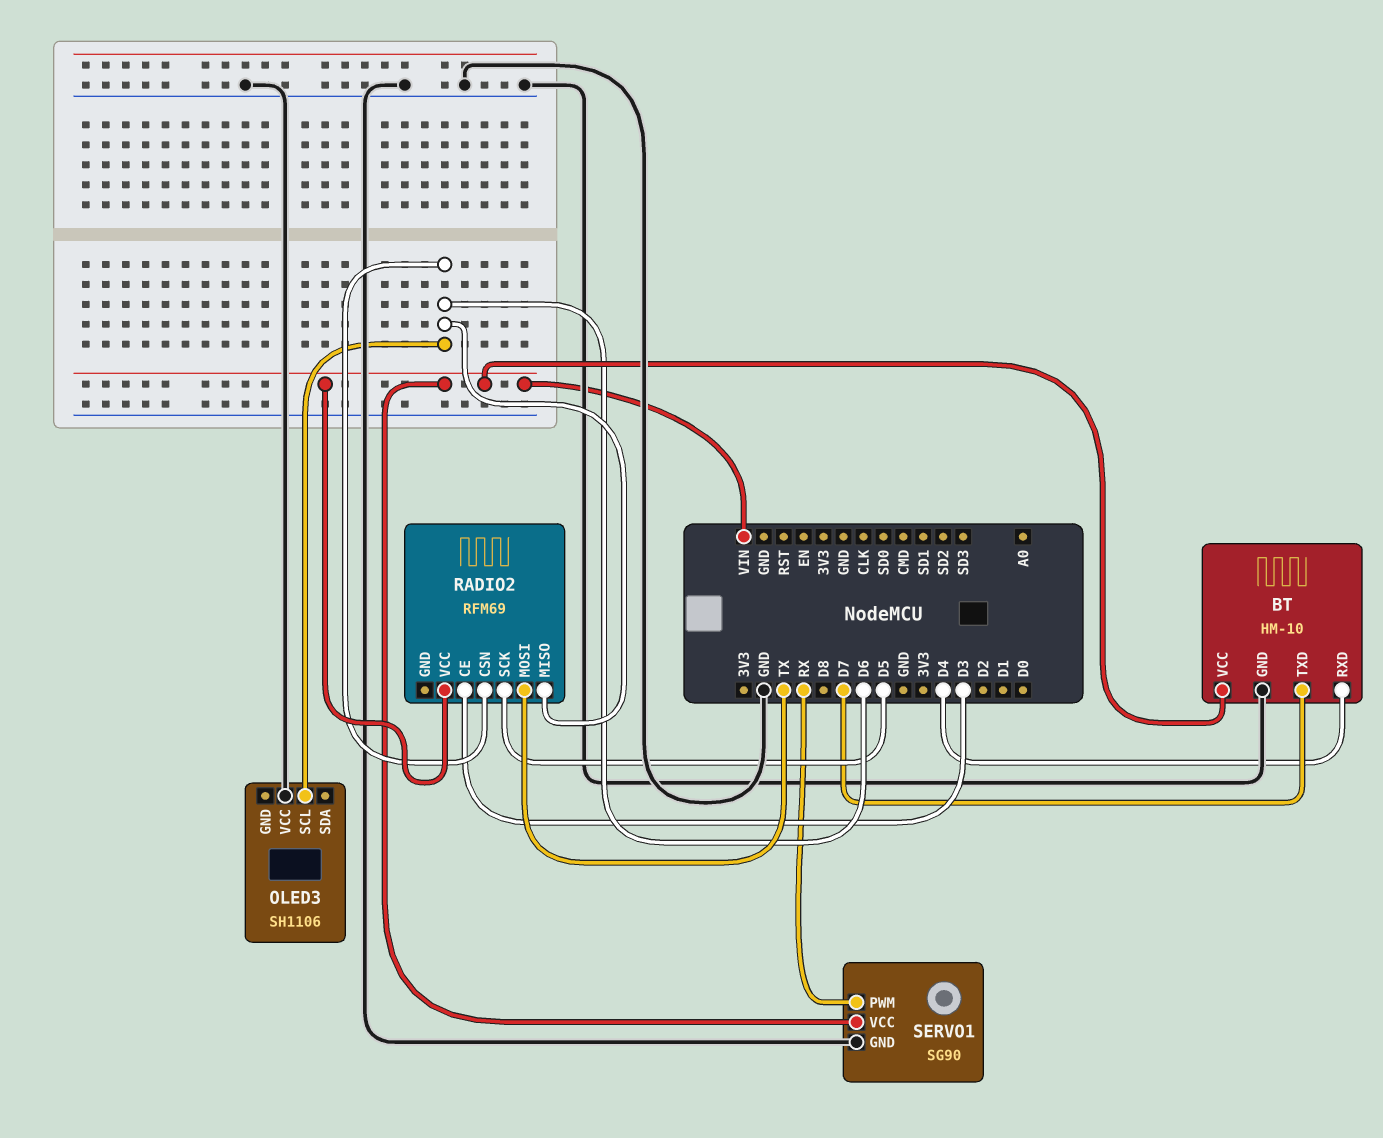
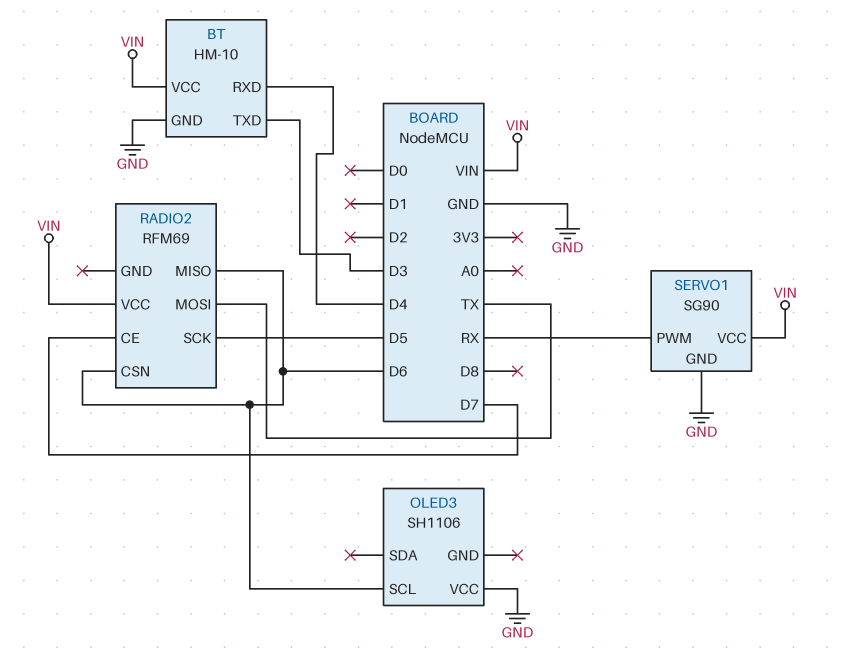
BT pin TXD: D7 -> D3
RADIO2 pin CE: D3 -> D7

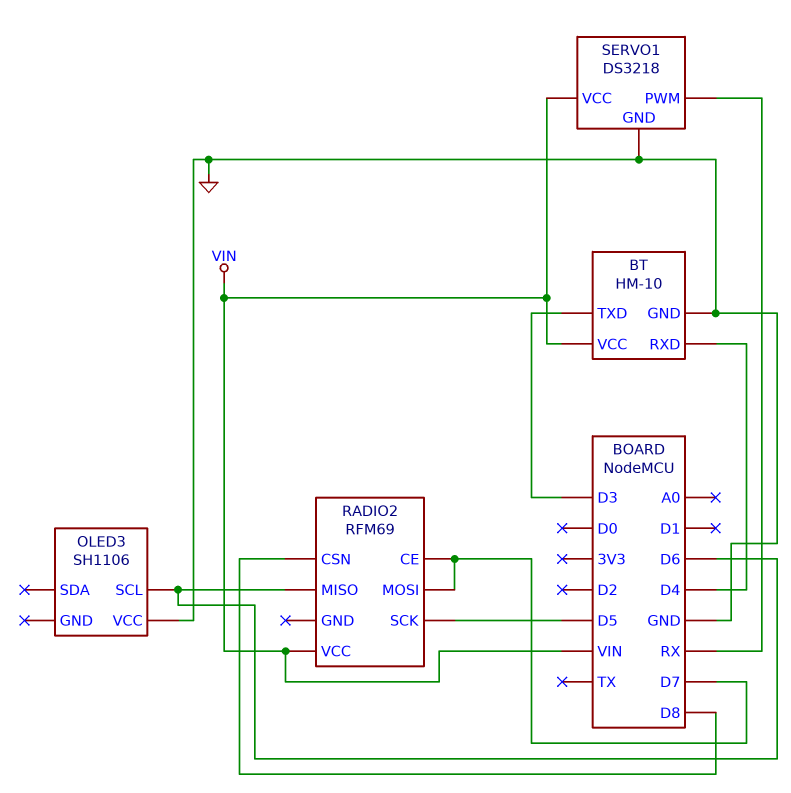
RADIO2 pin CSN: D6 -> D8
RADIO2 pin MOSI: TX -> D7
SERVO1: SG90 -> DS3218

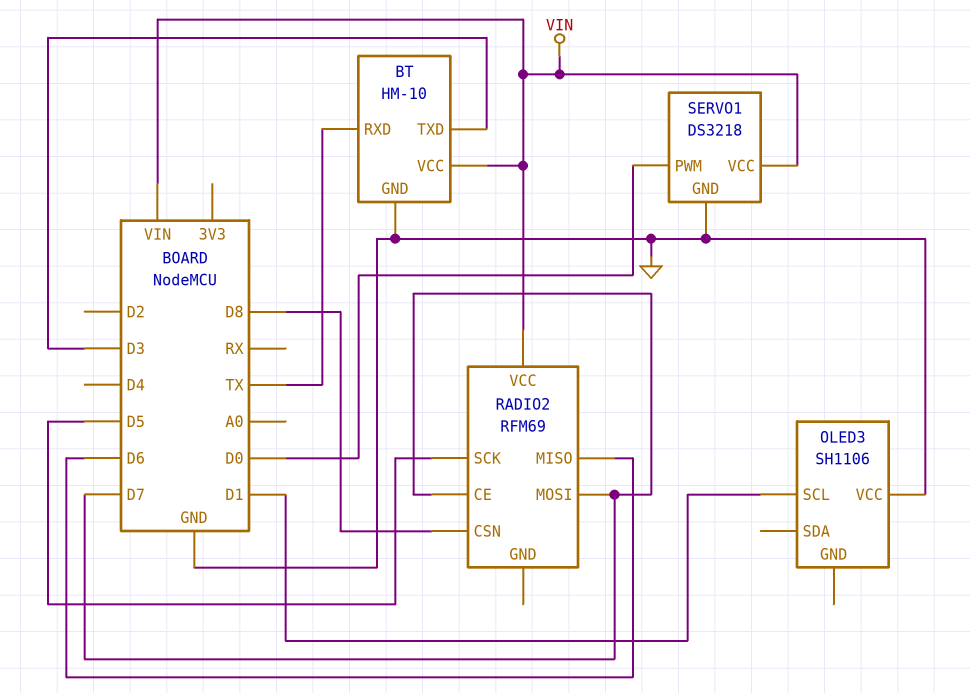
BT pin RXD: D4 -> TX
OLED3 pin SCL: D6 -> D1
SERVO1 pin PWM: RX -> D0

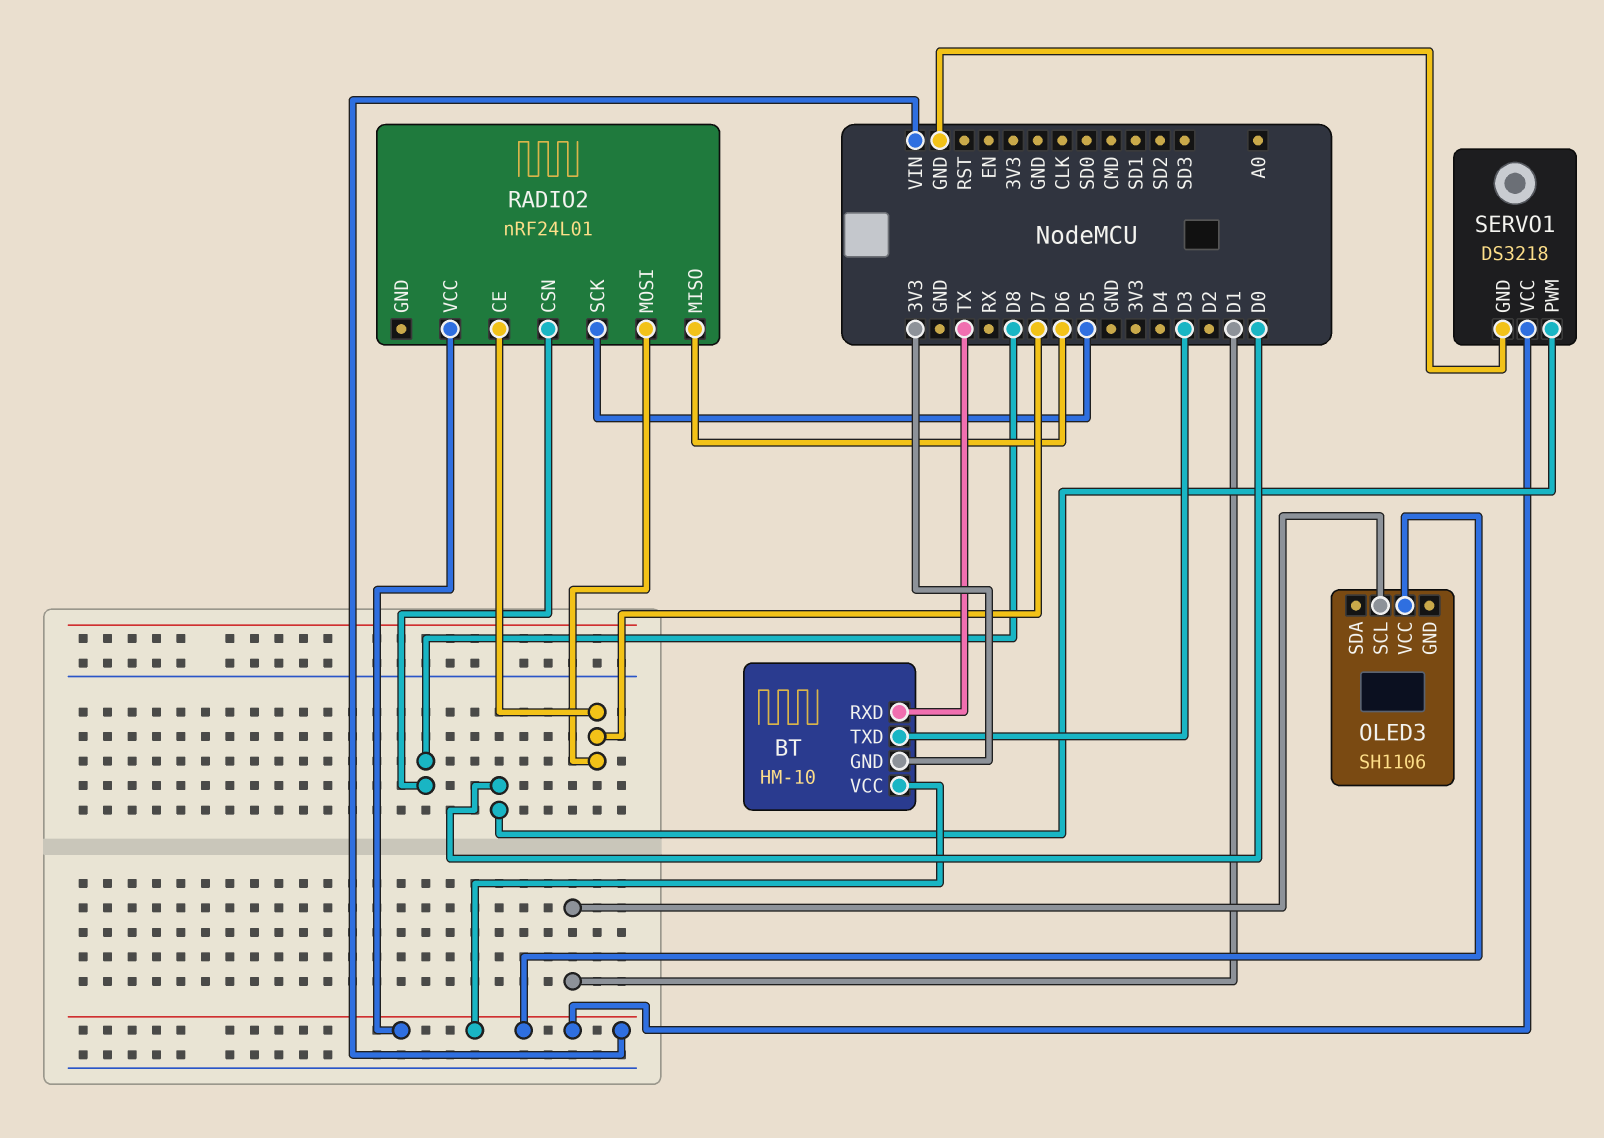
BT pin GND: GND -> 3V3
OLED3 pin VCC: GND -> VIN
RADIO2: RFM69 -> nRF24L01

